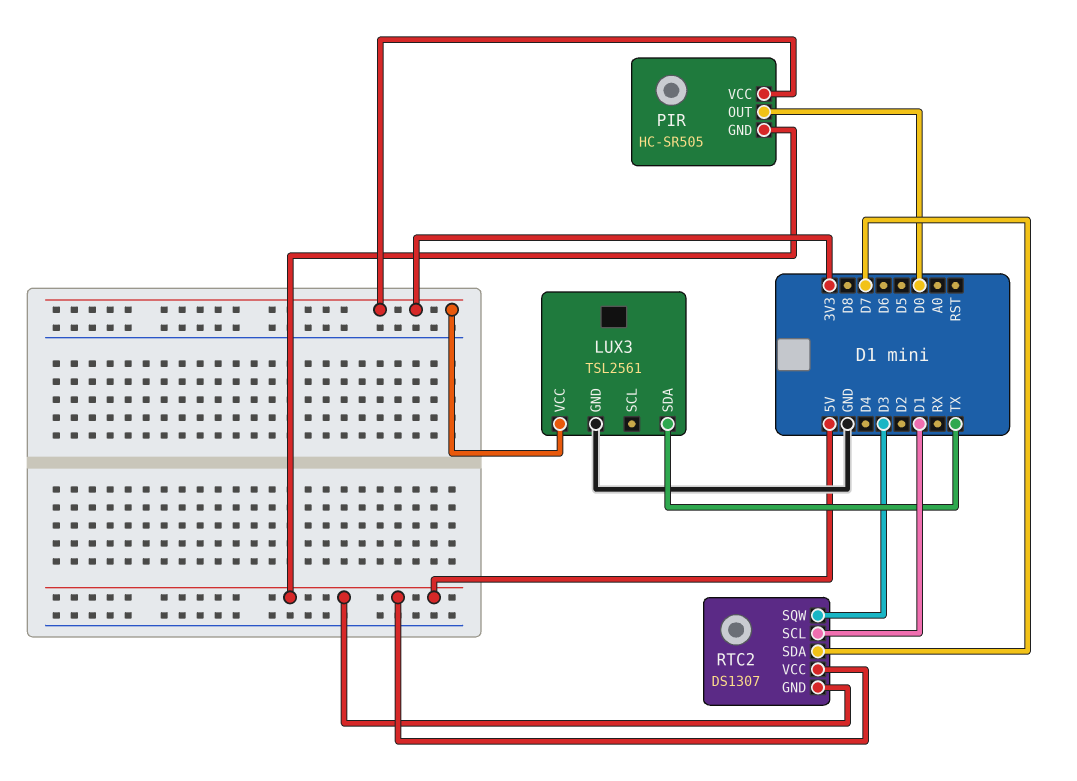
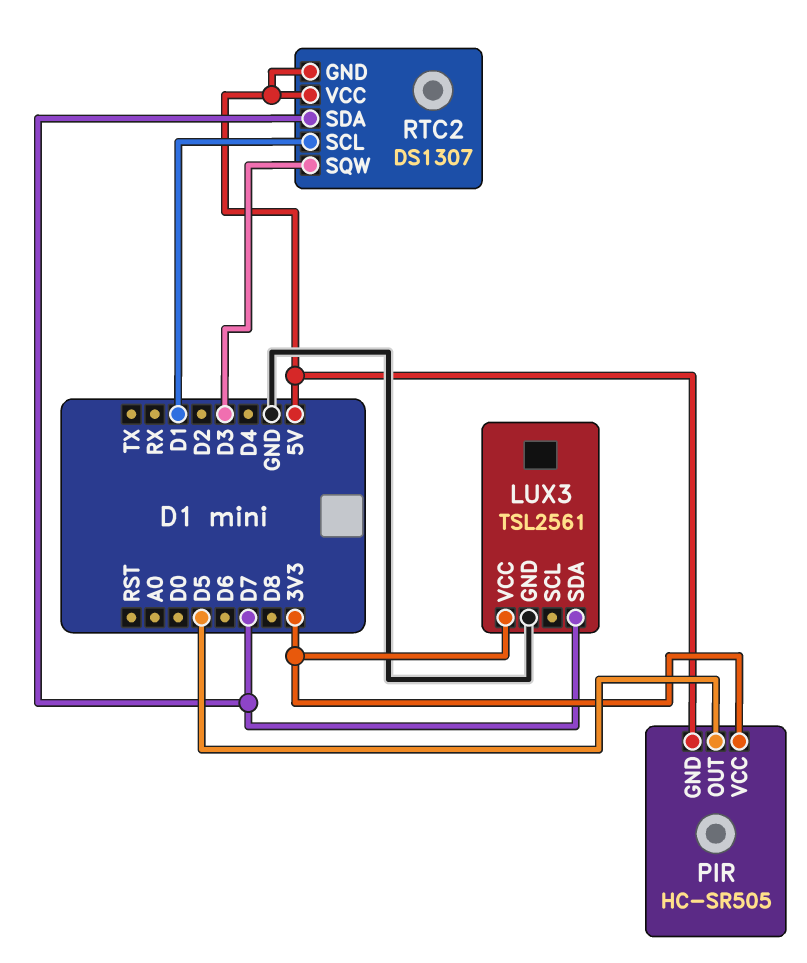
LUX3 pin SDA: TX -> D7
PIR pin OUT: D0 -> D5

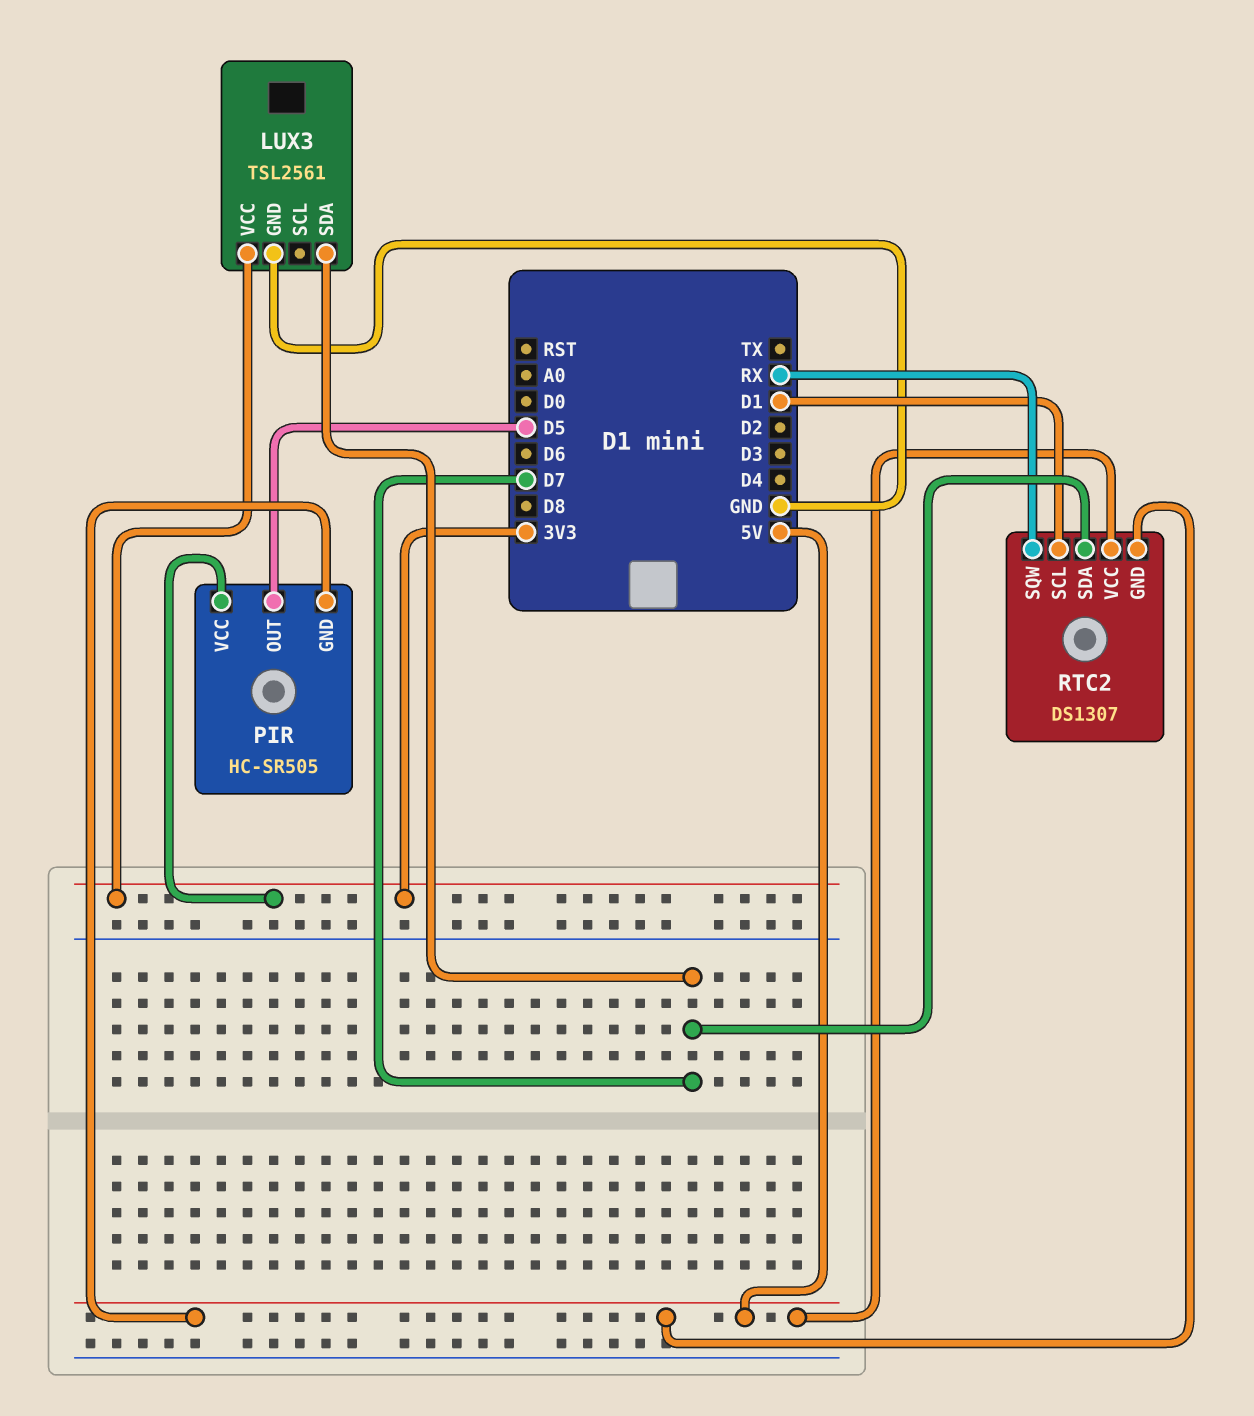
RTC2 pin SQW: D3 -> RX

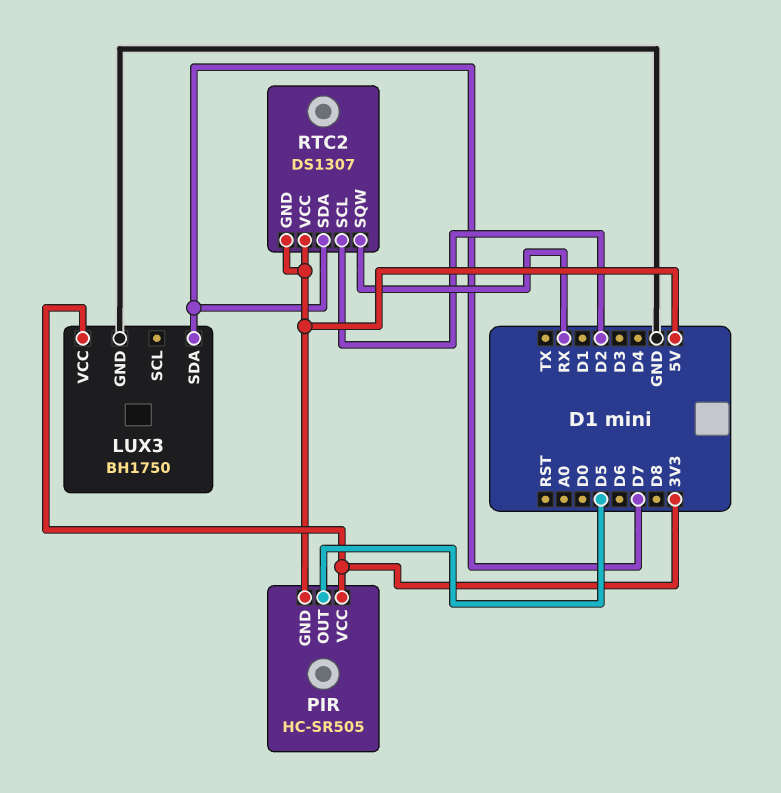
LUX3: TSL2561 -> BH1750
RTC2 pin SCL: D1 -> D2

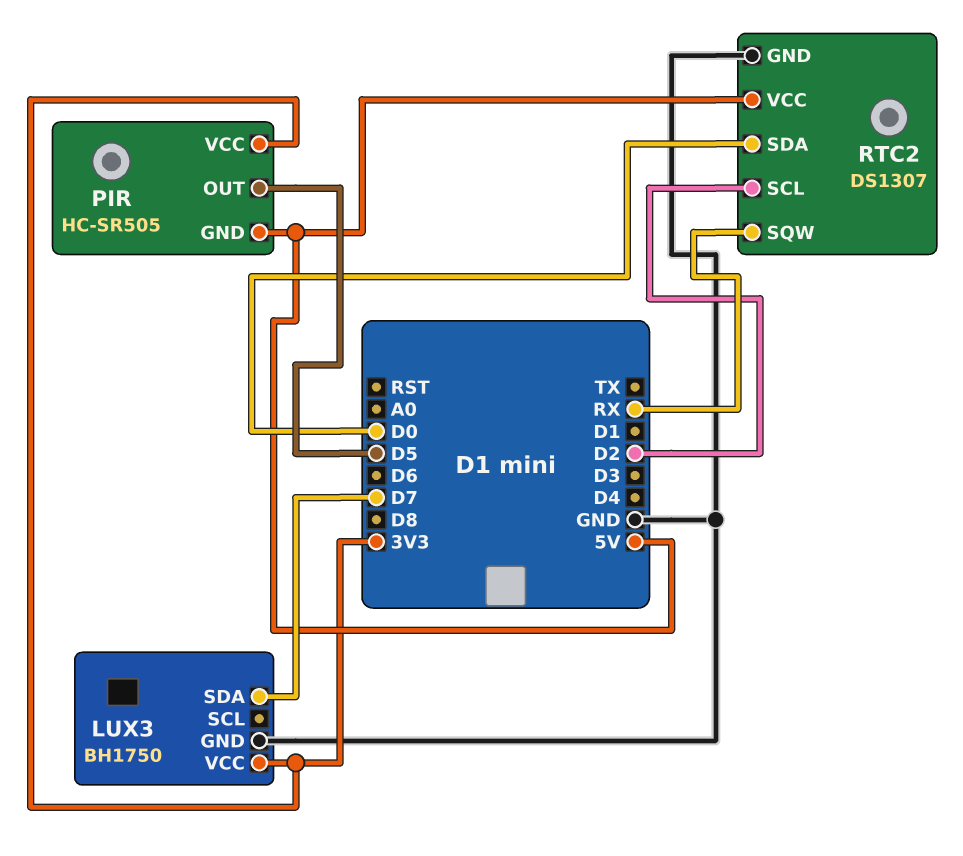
RTC2 pin GND: 5V -> GND
RTC2 pin SDA: D7 -> D0

